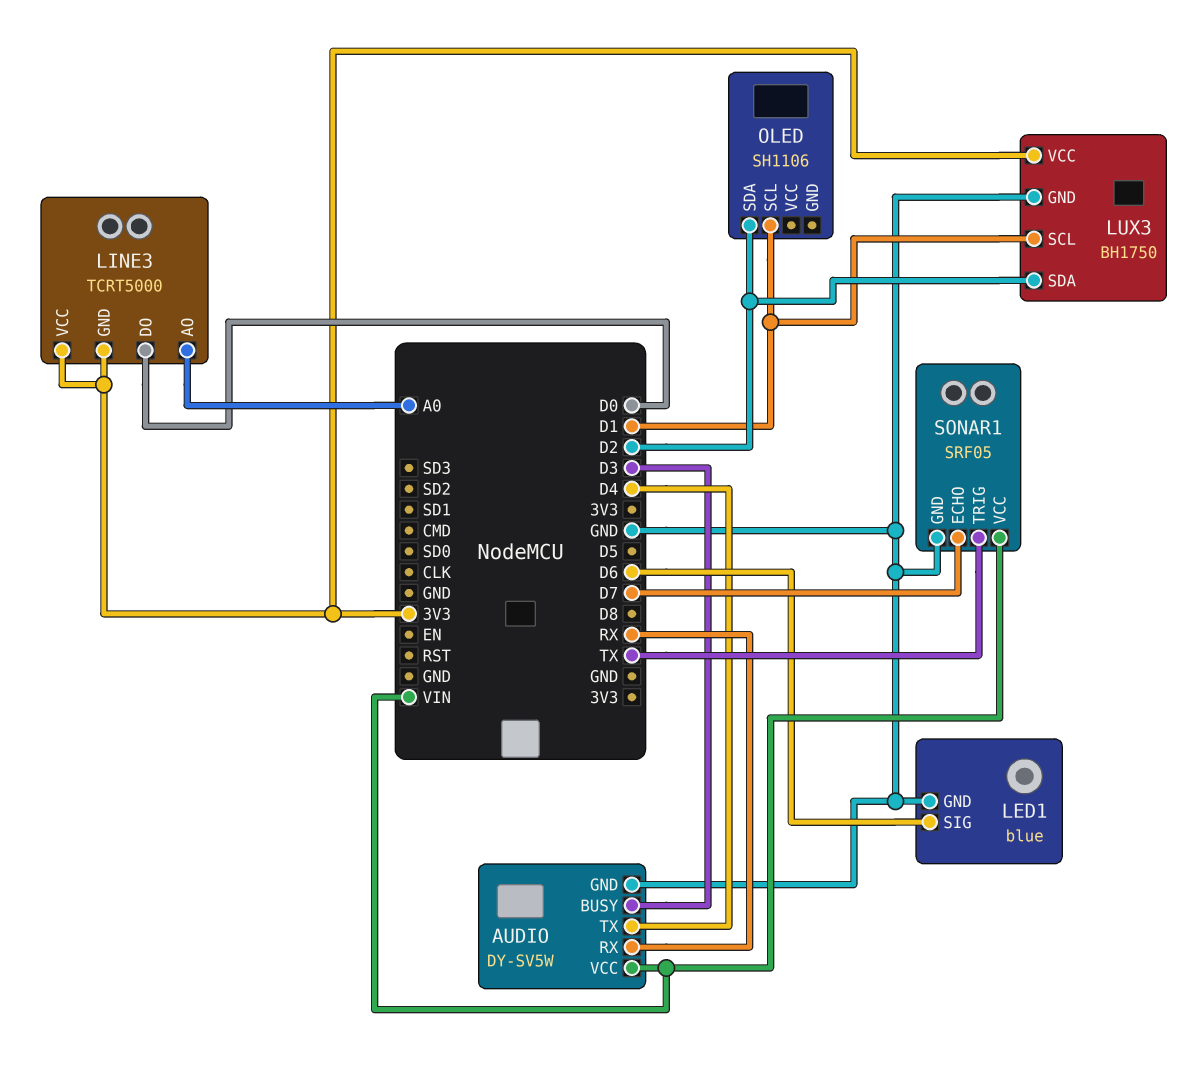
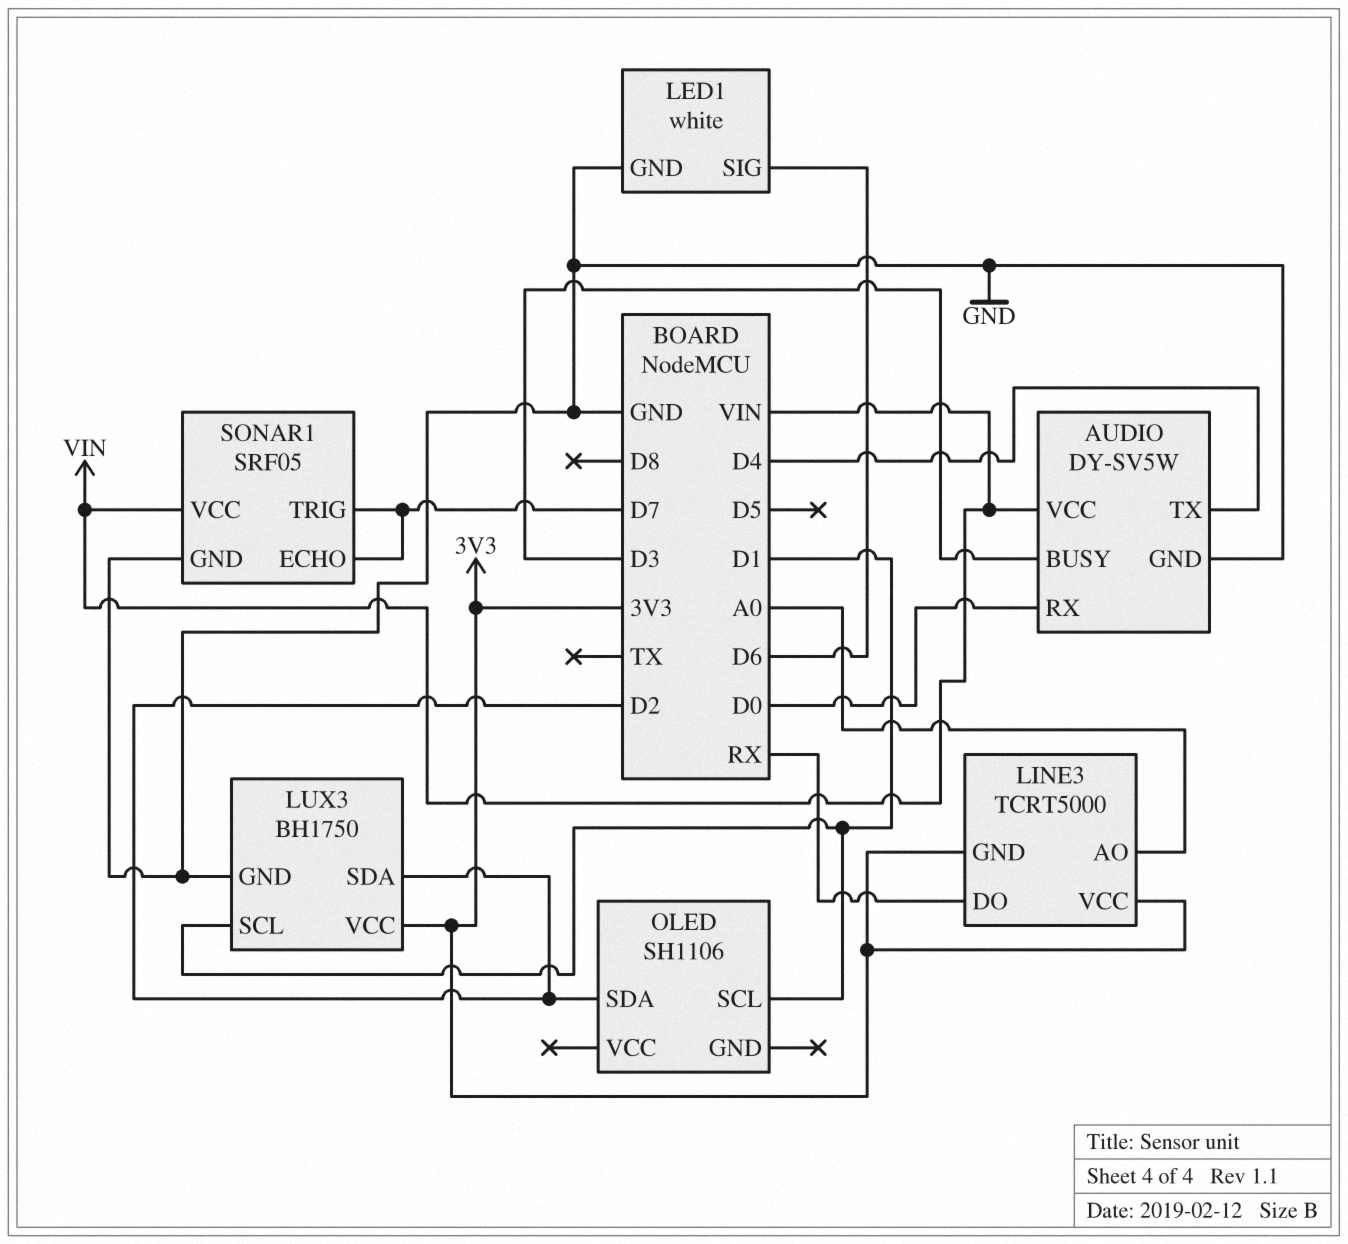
AUDIO pin RX: RX -> D0
LED1: blue -> white
LINE3 pin DO: D0 -> RX
SONAR1 pin TRIG: TX -> D7

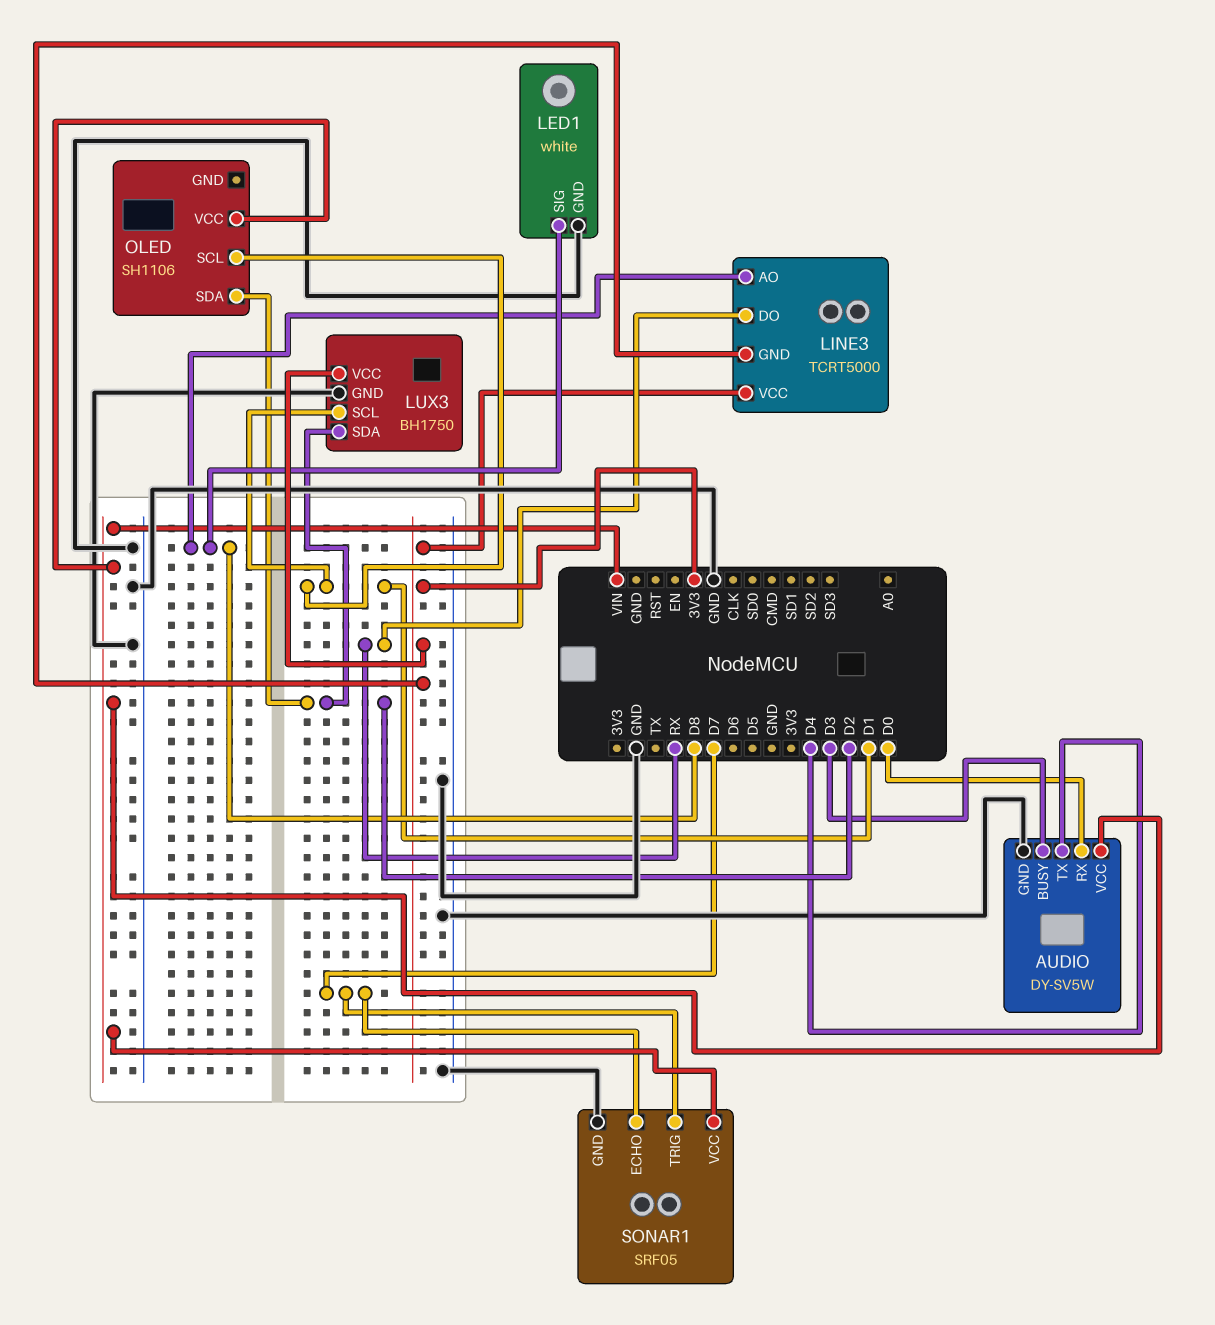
LED1 pin SIG: D6 -> D8
LINE3 pin AO: A0 -> D8
OLED pin VCC: none -> VIN

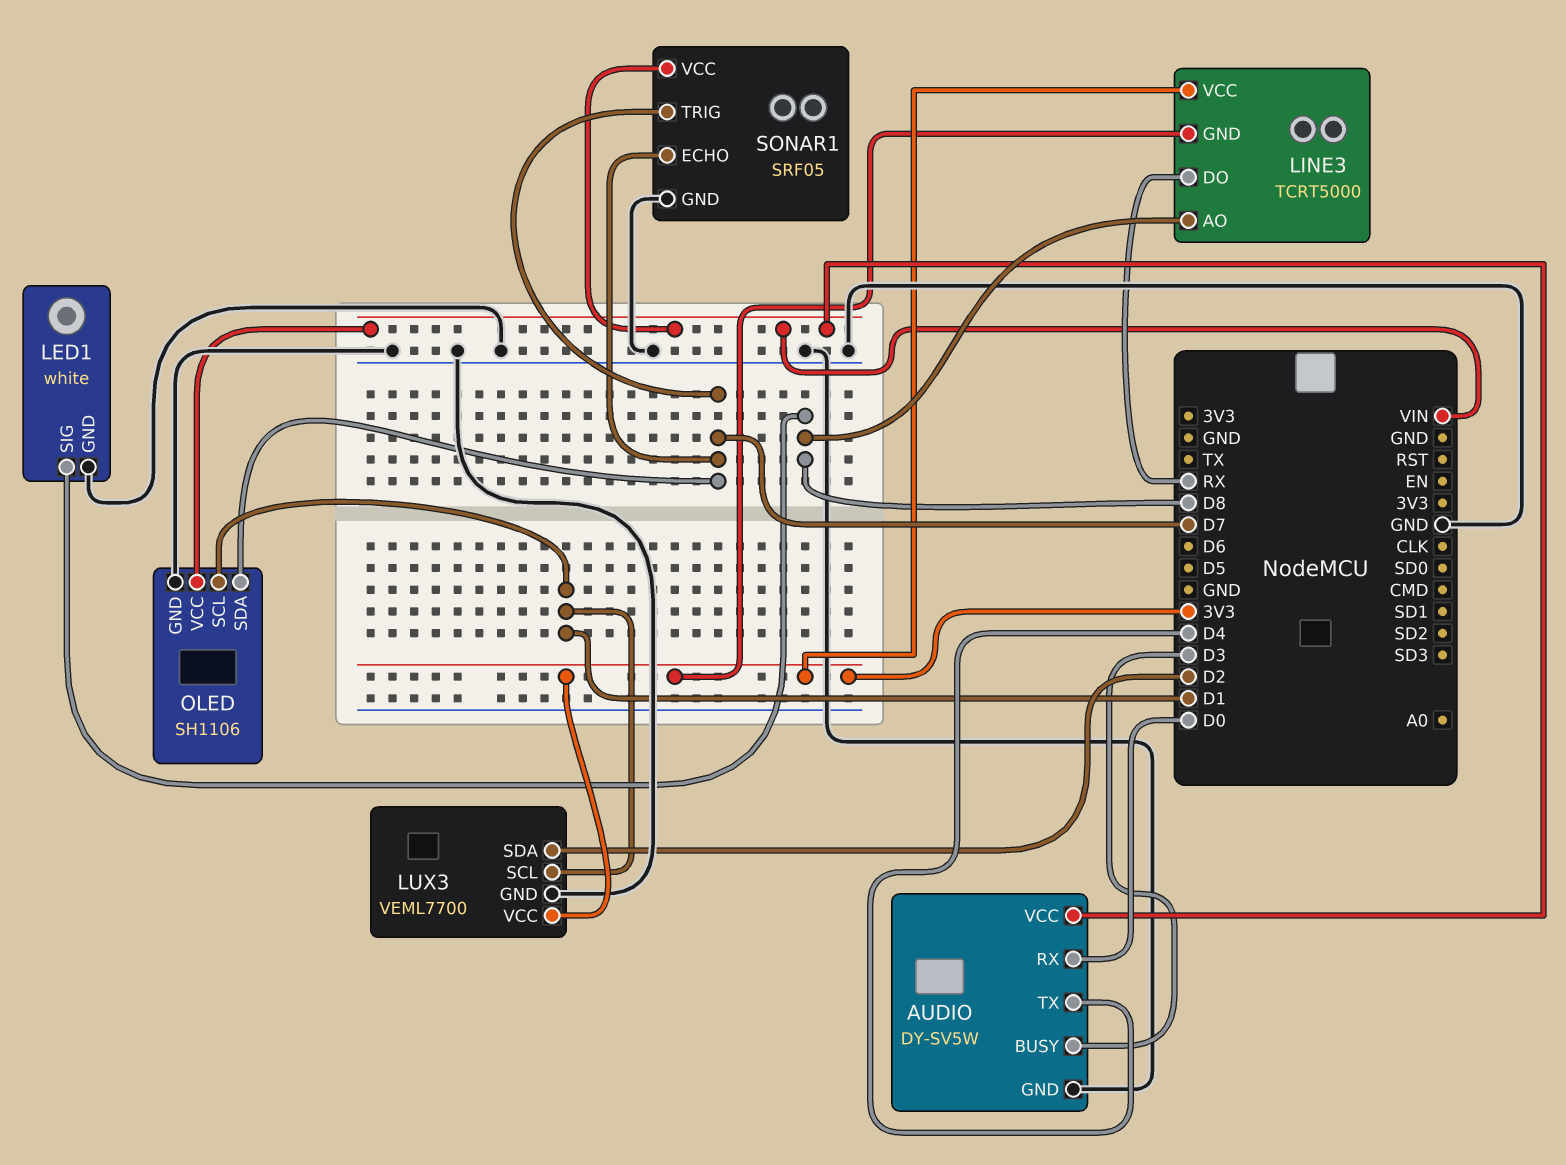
LUX3: BH1750 -> VEML7700
OLED pin GND: none -> GND
OLED pin SDA: D2 -> D7

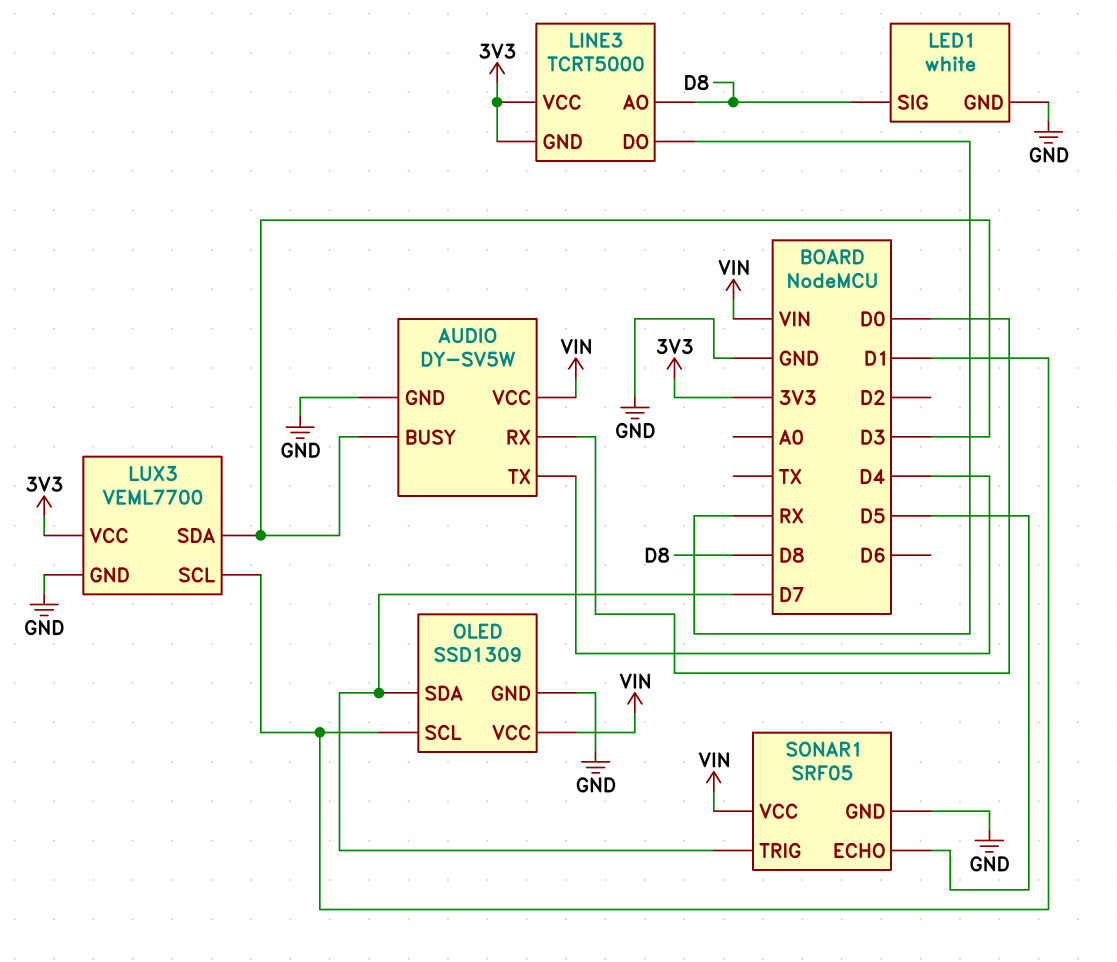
LUX3 pin SDA: D2 -> D3
OLED: SH1106 -> SSD1309
SONAR1 pin ECHO: D7 -> D5

